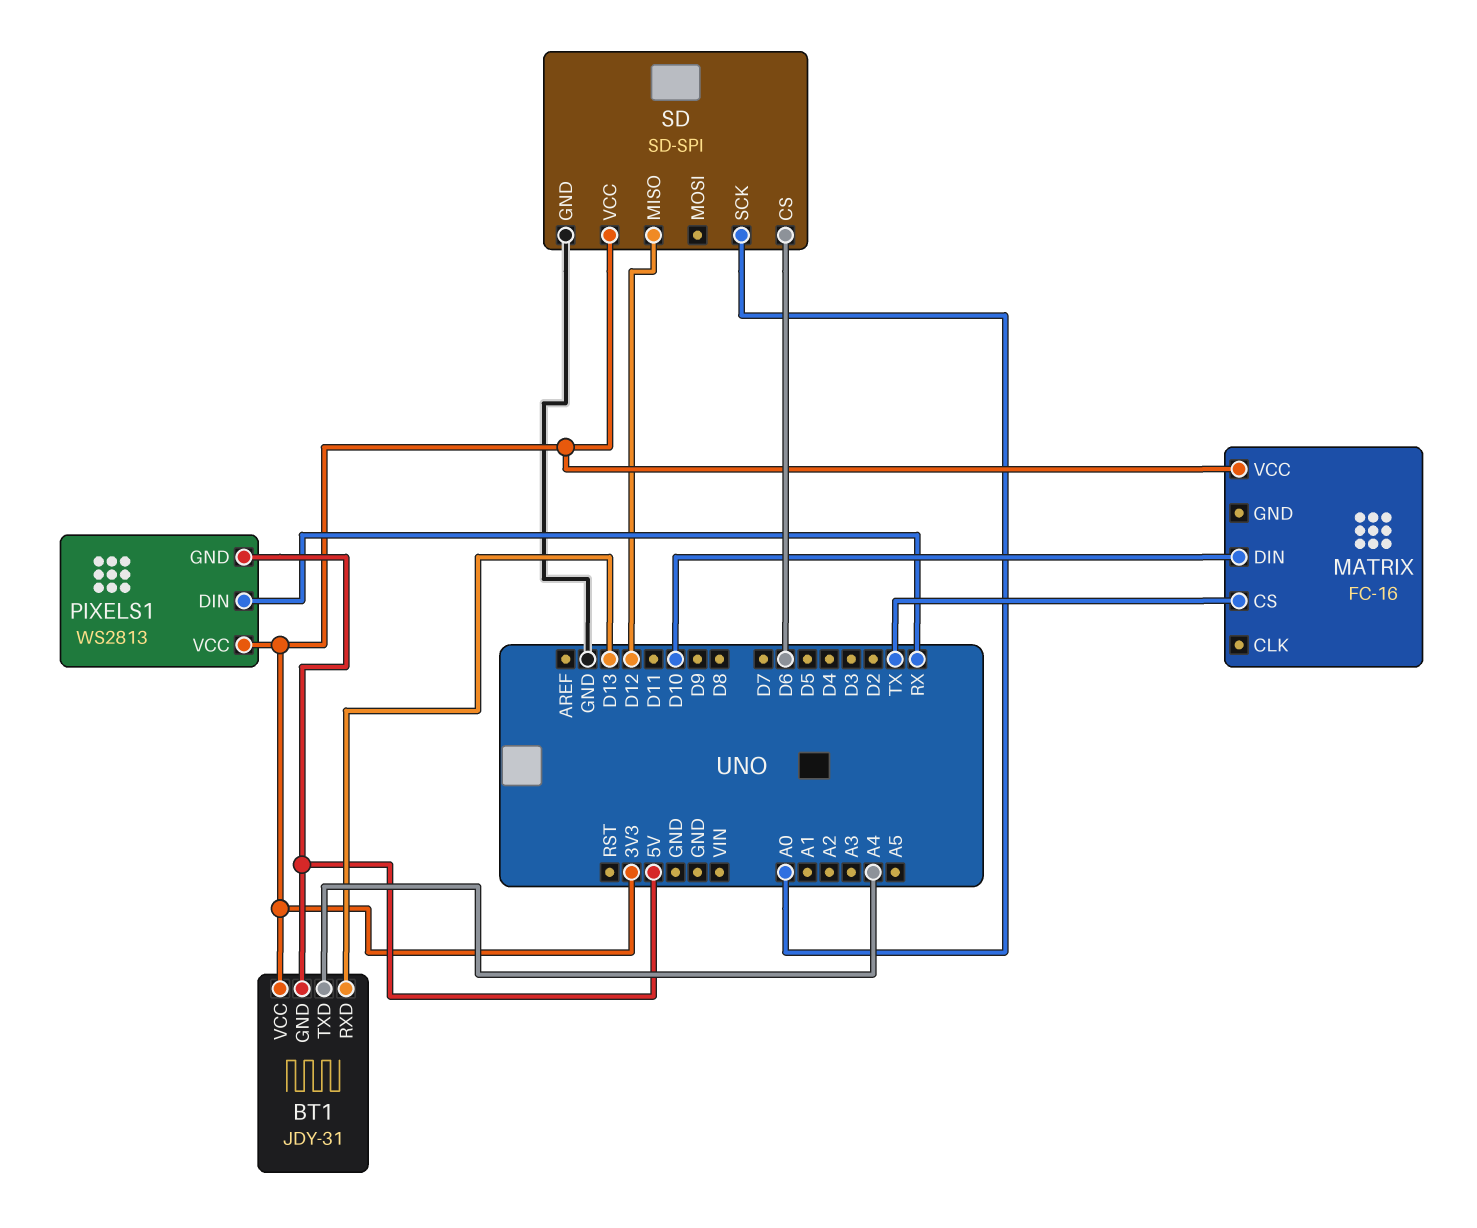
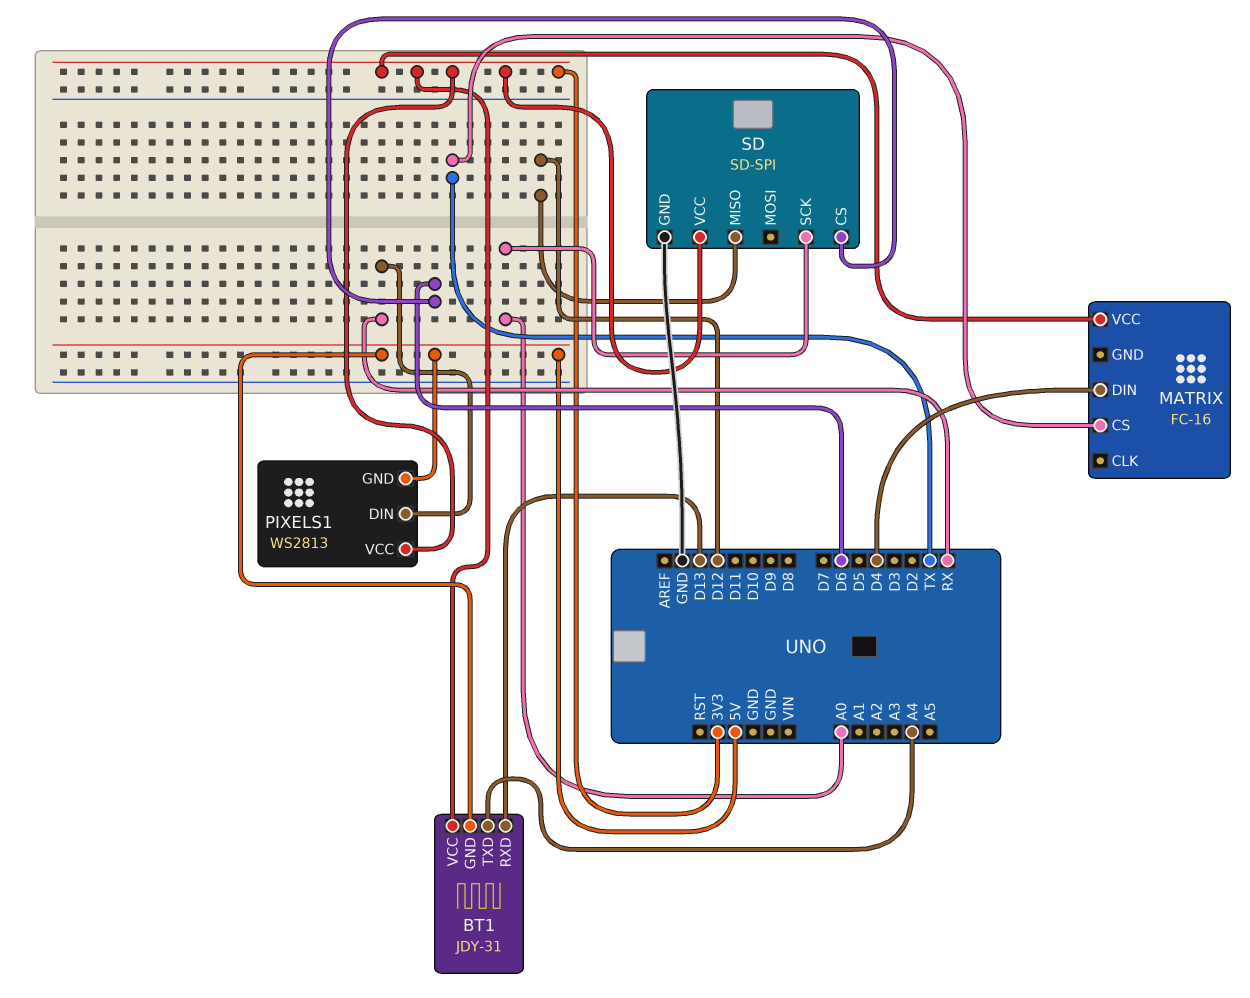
MATRIX pin DIN: D10 -> D4

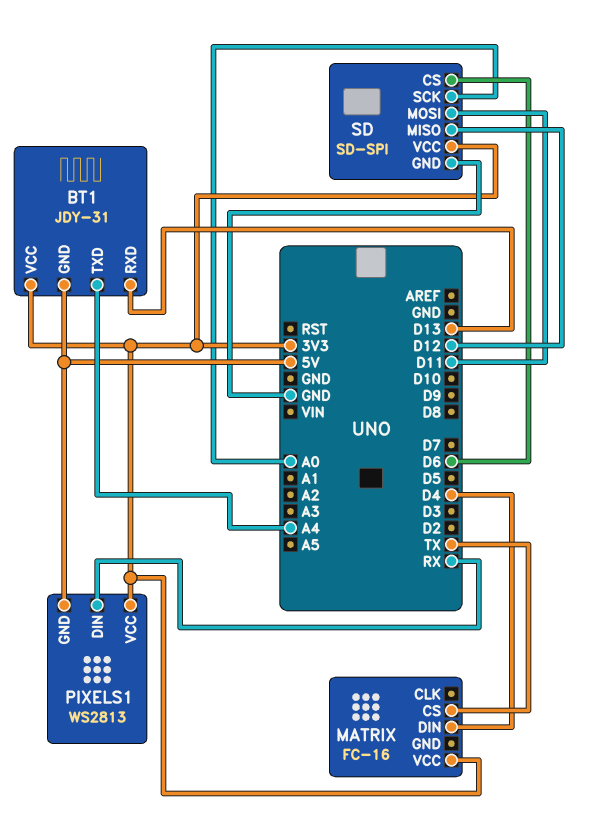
SD pin MOSI: none -> D11

